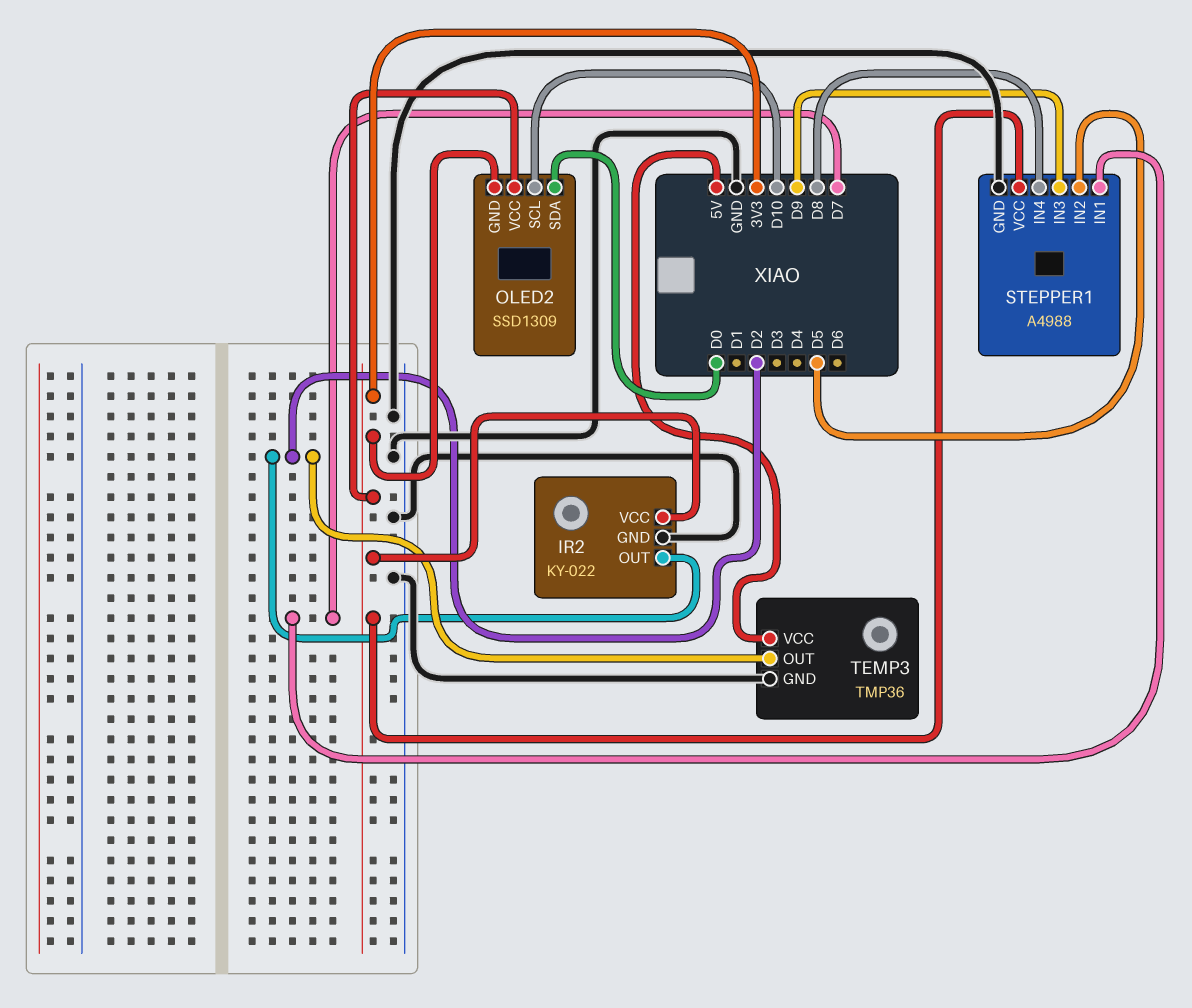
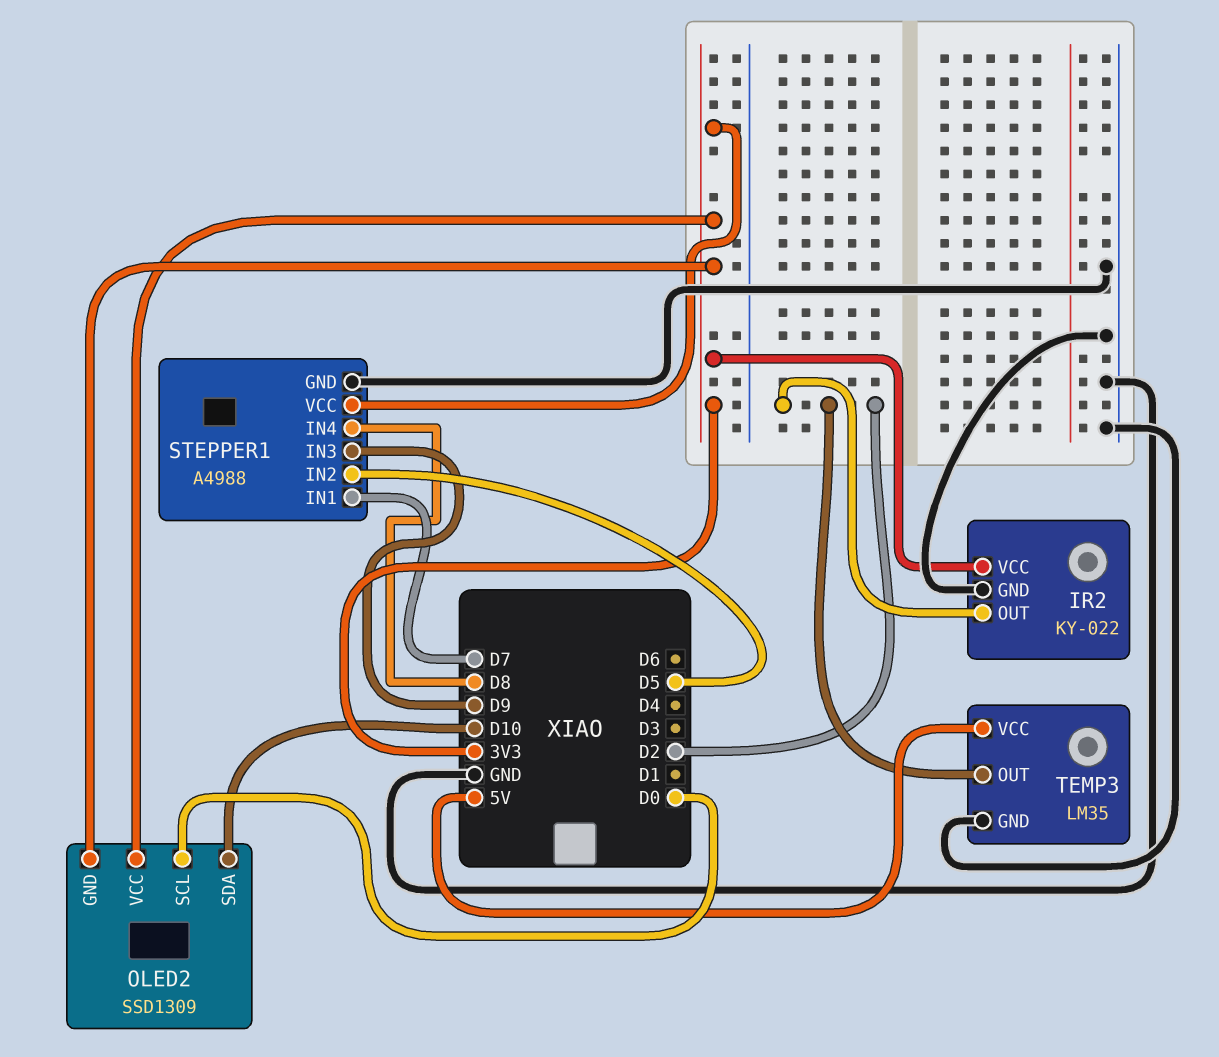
OLED2 pin SCL: D10 -> D0
OLED2 pin SDA: D0 -> D10
TEMP3: TMP36 -> LM35

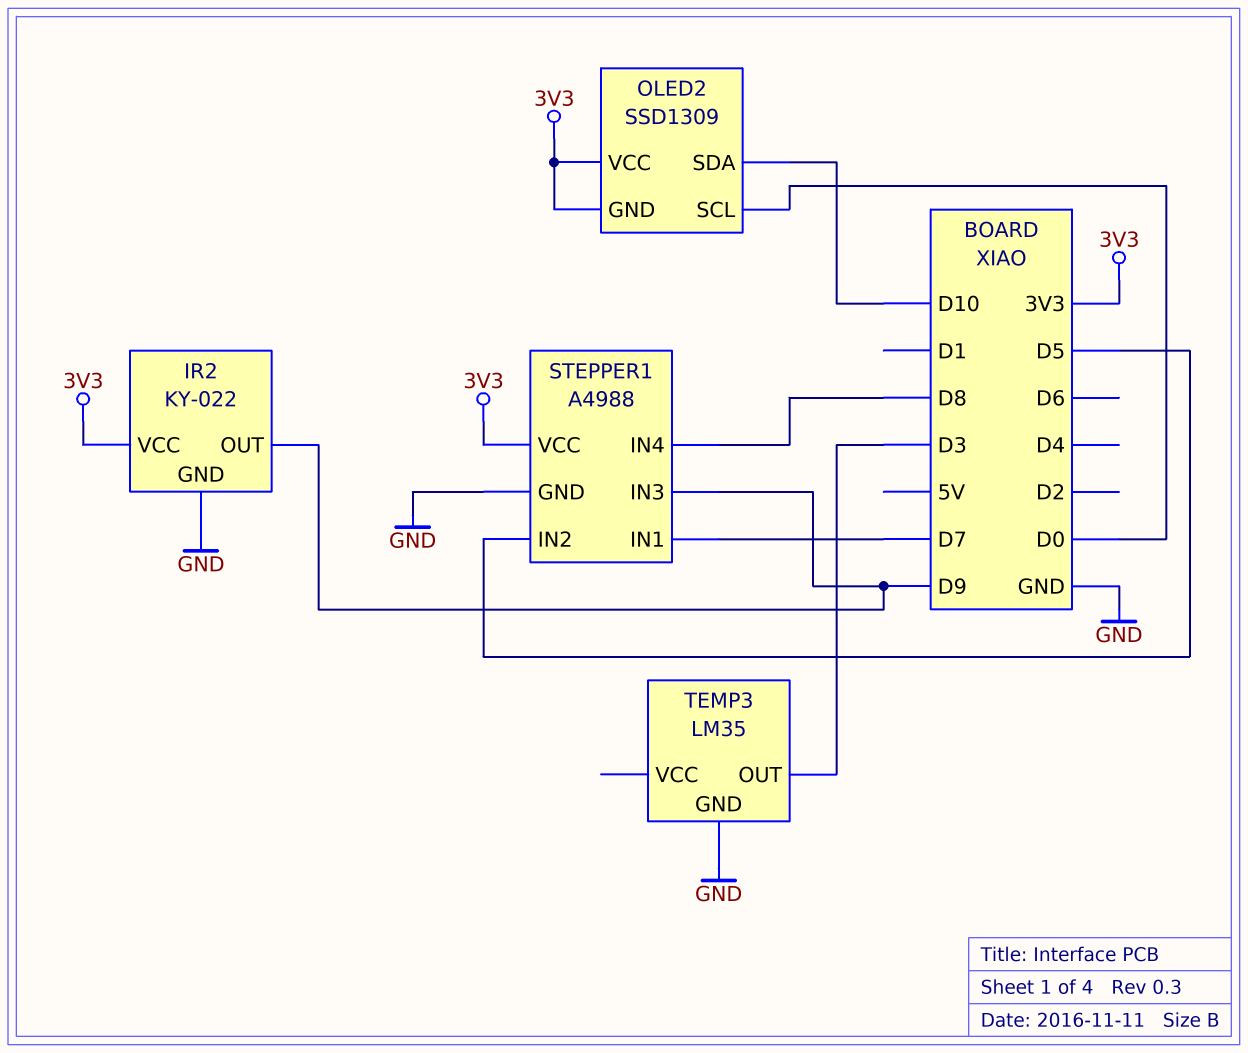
IR2 pin OUT: D2 -> D9
TEMP3 pin OUT: D2 -> D3
TEMP3 pin VCC: 5V -> none

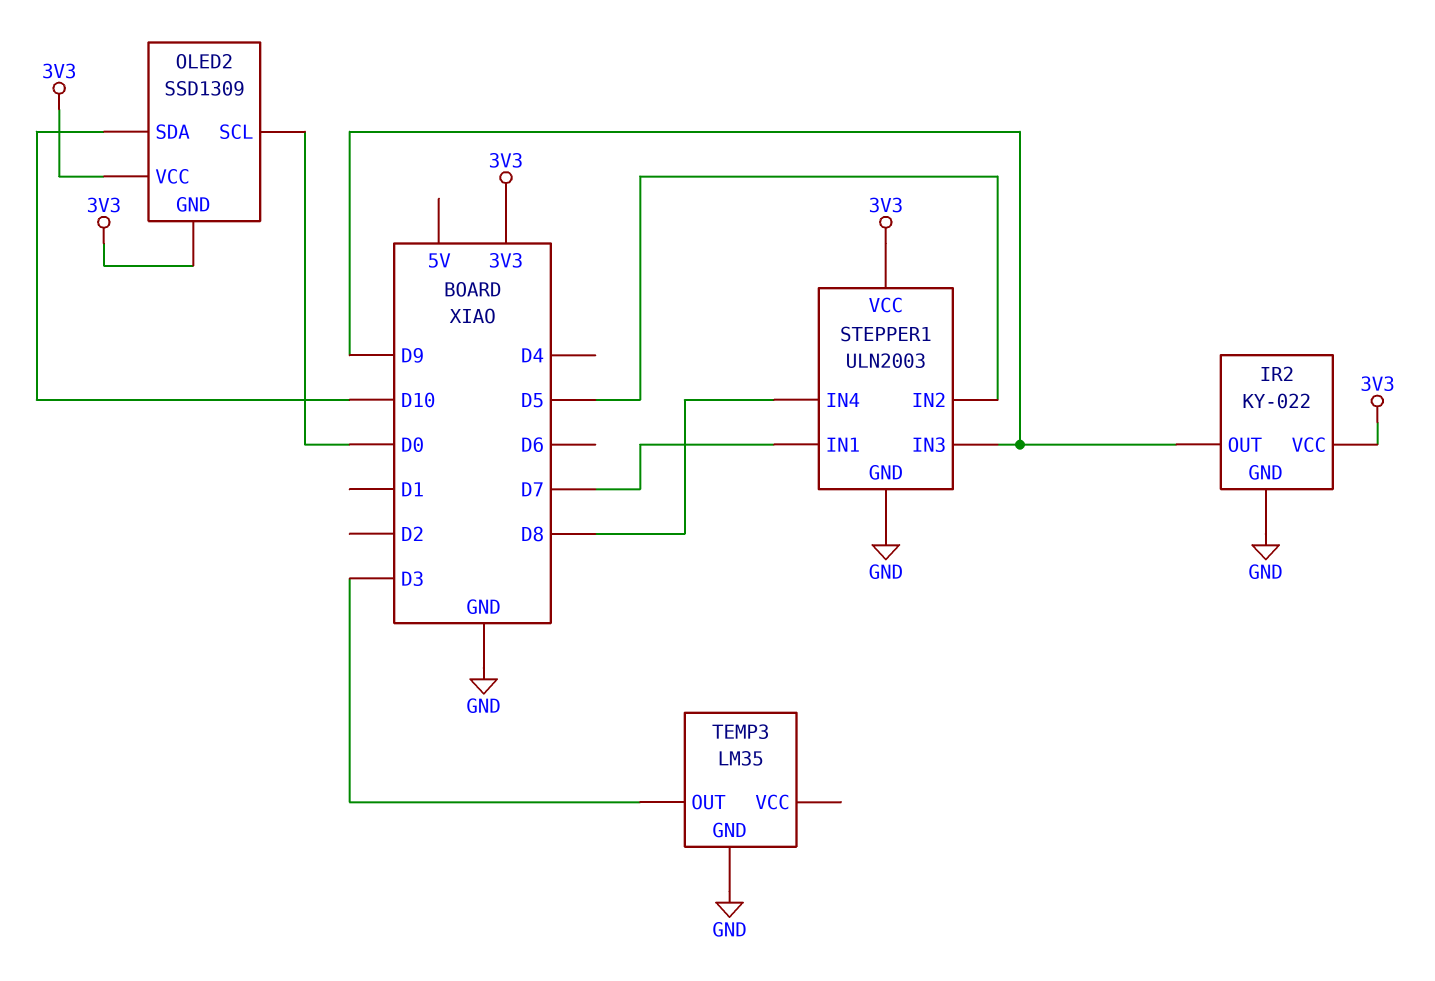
STEPPER1: A4988 -> ULN2003

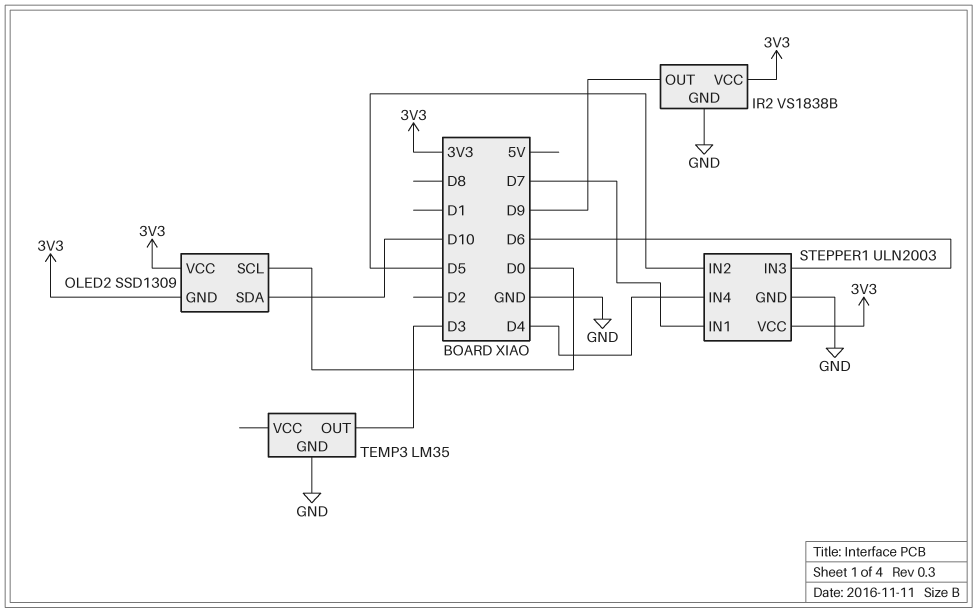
IR2: KY-022 -> VS1838B
STEPPER1 pin IN3: D9 -> D6
STEPPER1 pin IN4: D8 -> D4

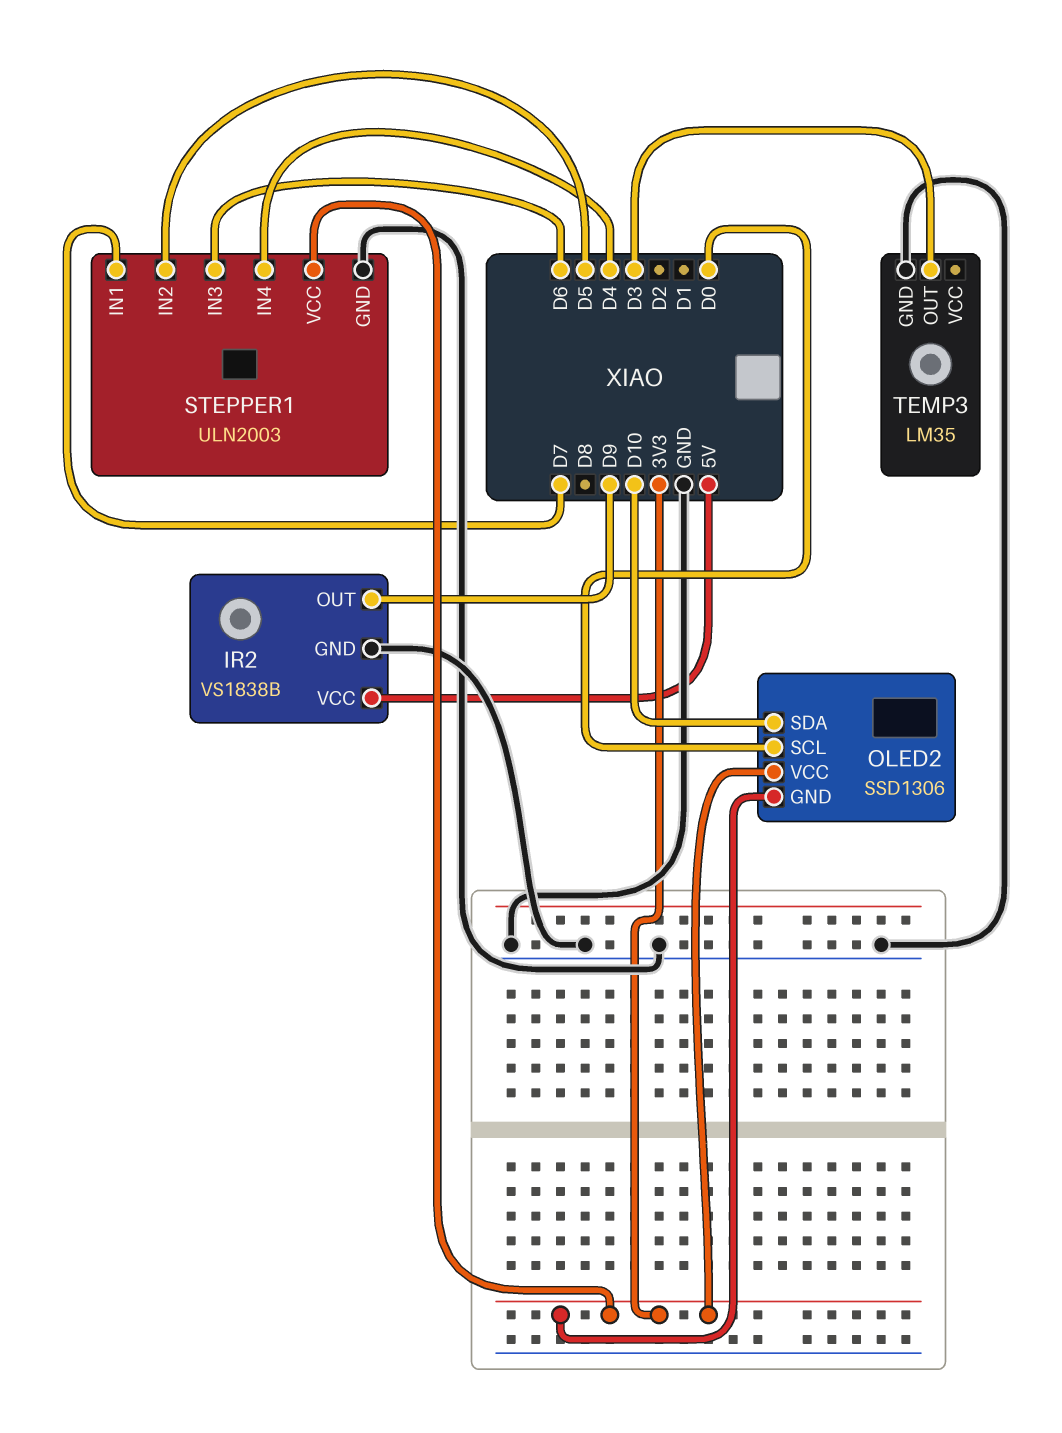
IR2 pin VCC: 3V3 -> 5V
OLED2: SSD1309 -> SSD1306

